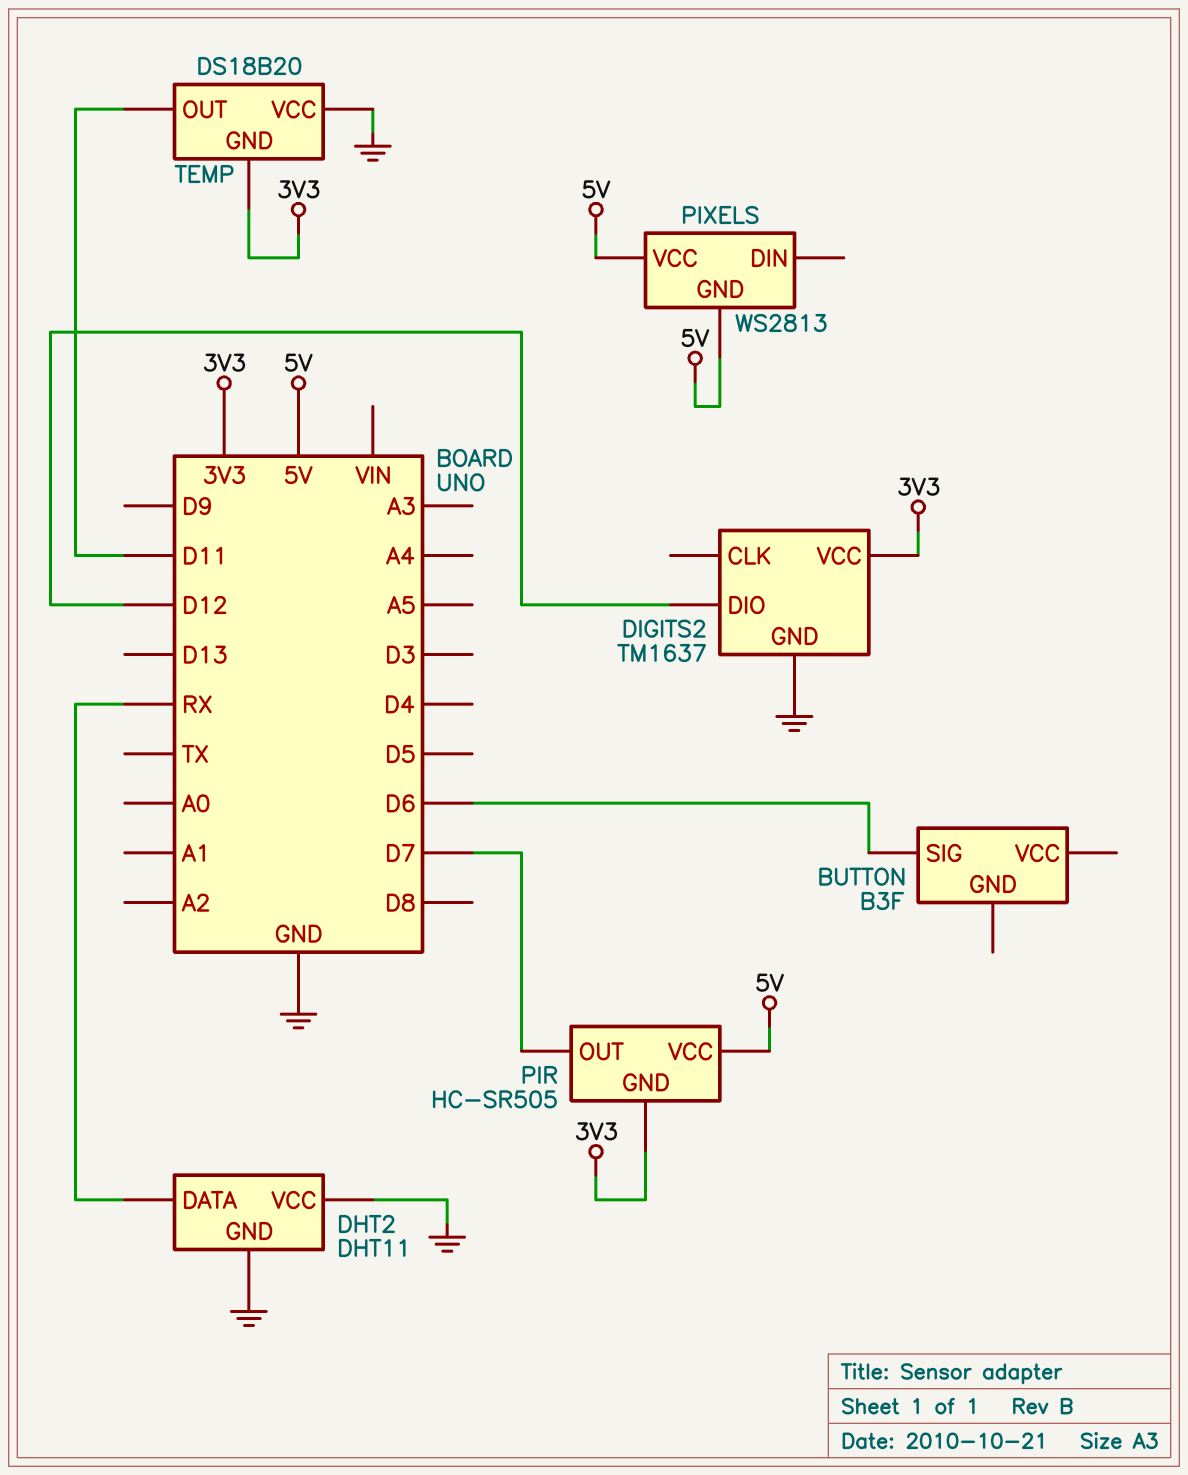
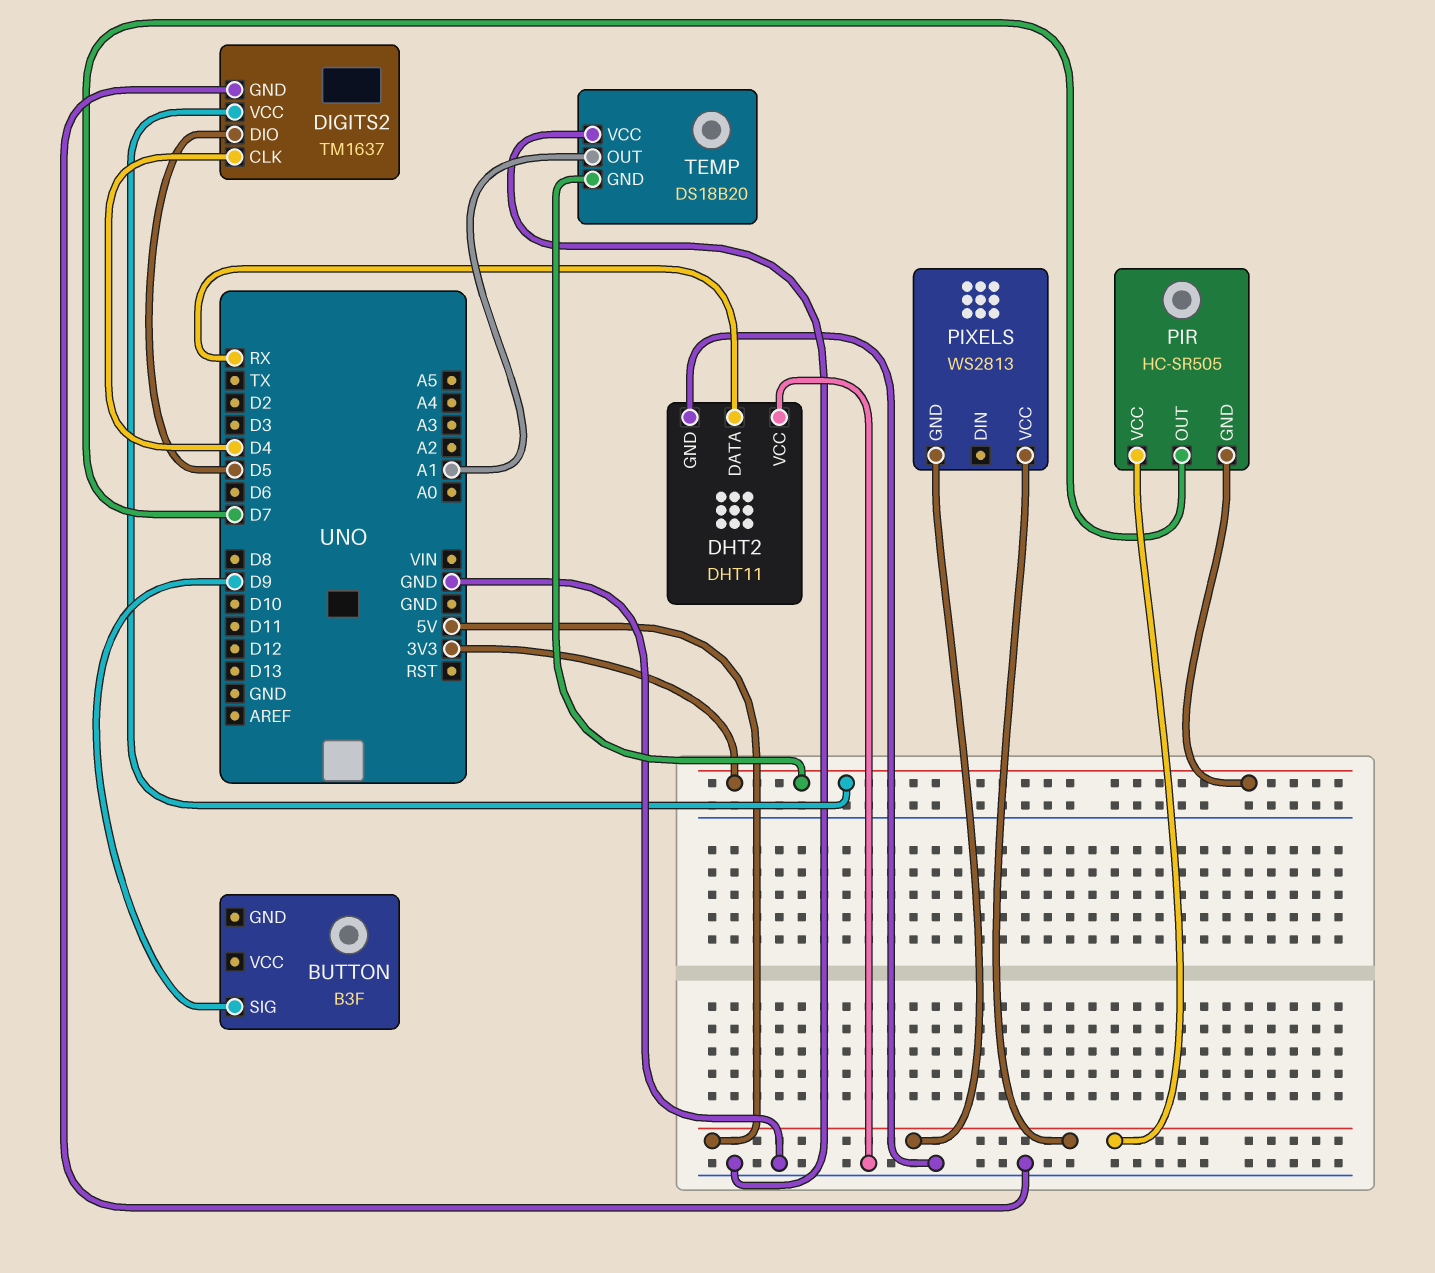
BUTTON pin SIG: D6 -> D9
DIGITS2 pin CLK: none -> D4
DIGITS2 pin DIO: D12 -> D5
TEMP pin OUT: D11 -> A1

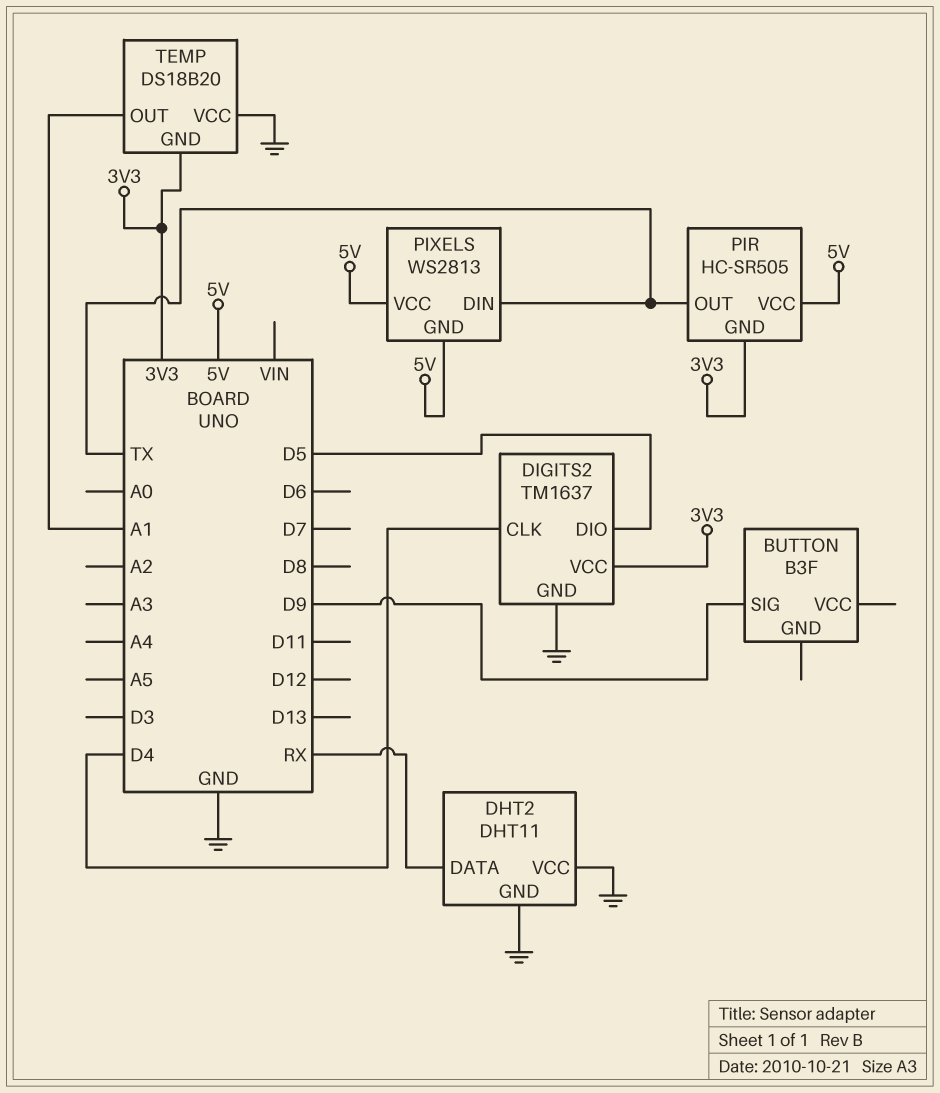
PIR pin OUT: D7 -> TX
PIXELS pin DIN: none -> TX

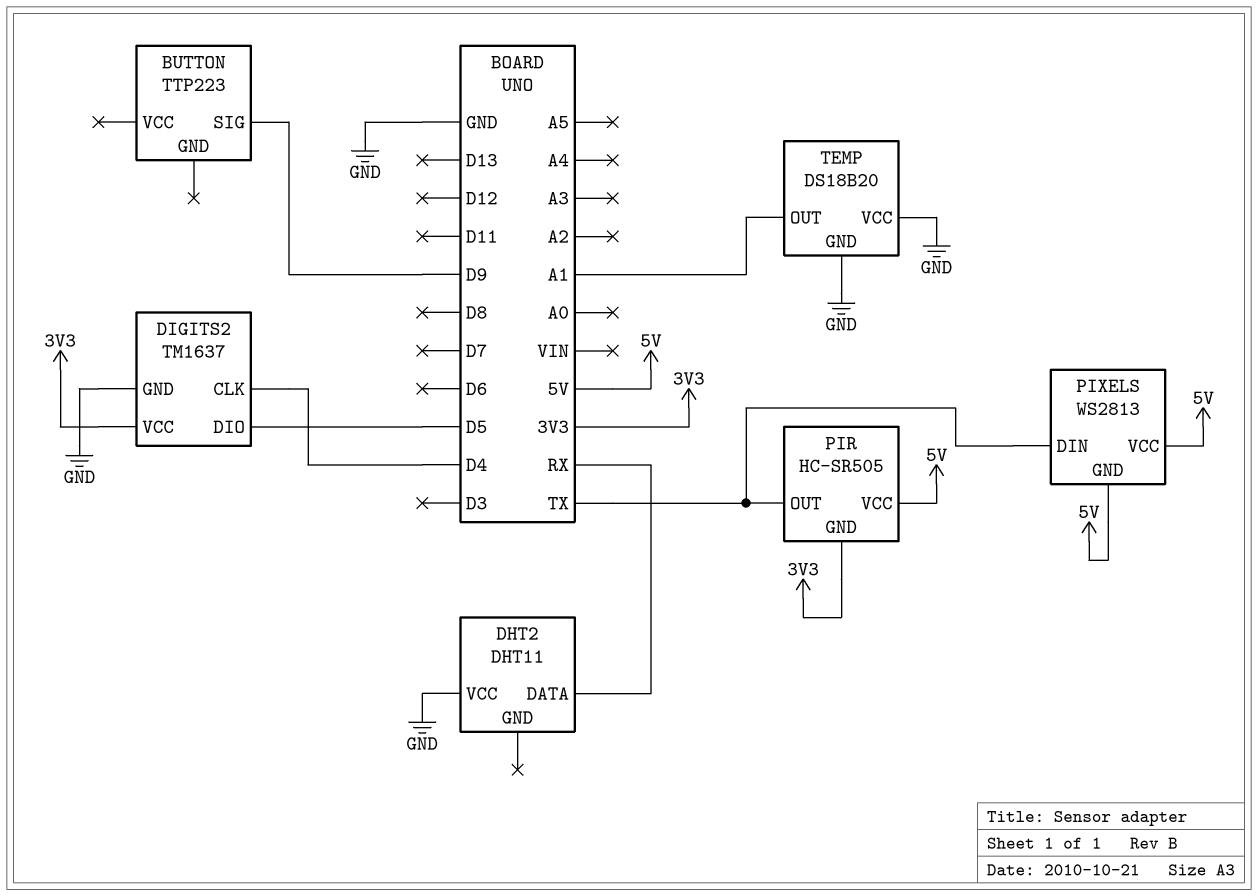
BUTTON: B3F -> TTP223
DHT2 pin GND: GND -> none
TEMP pin GND: 3V3 -> GND

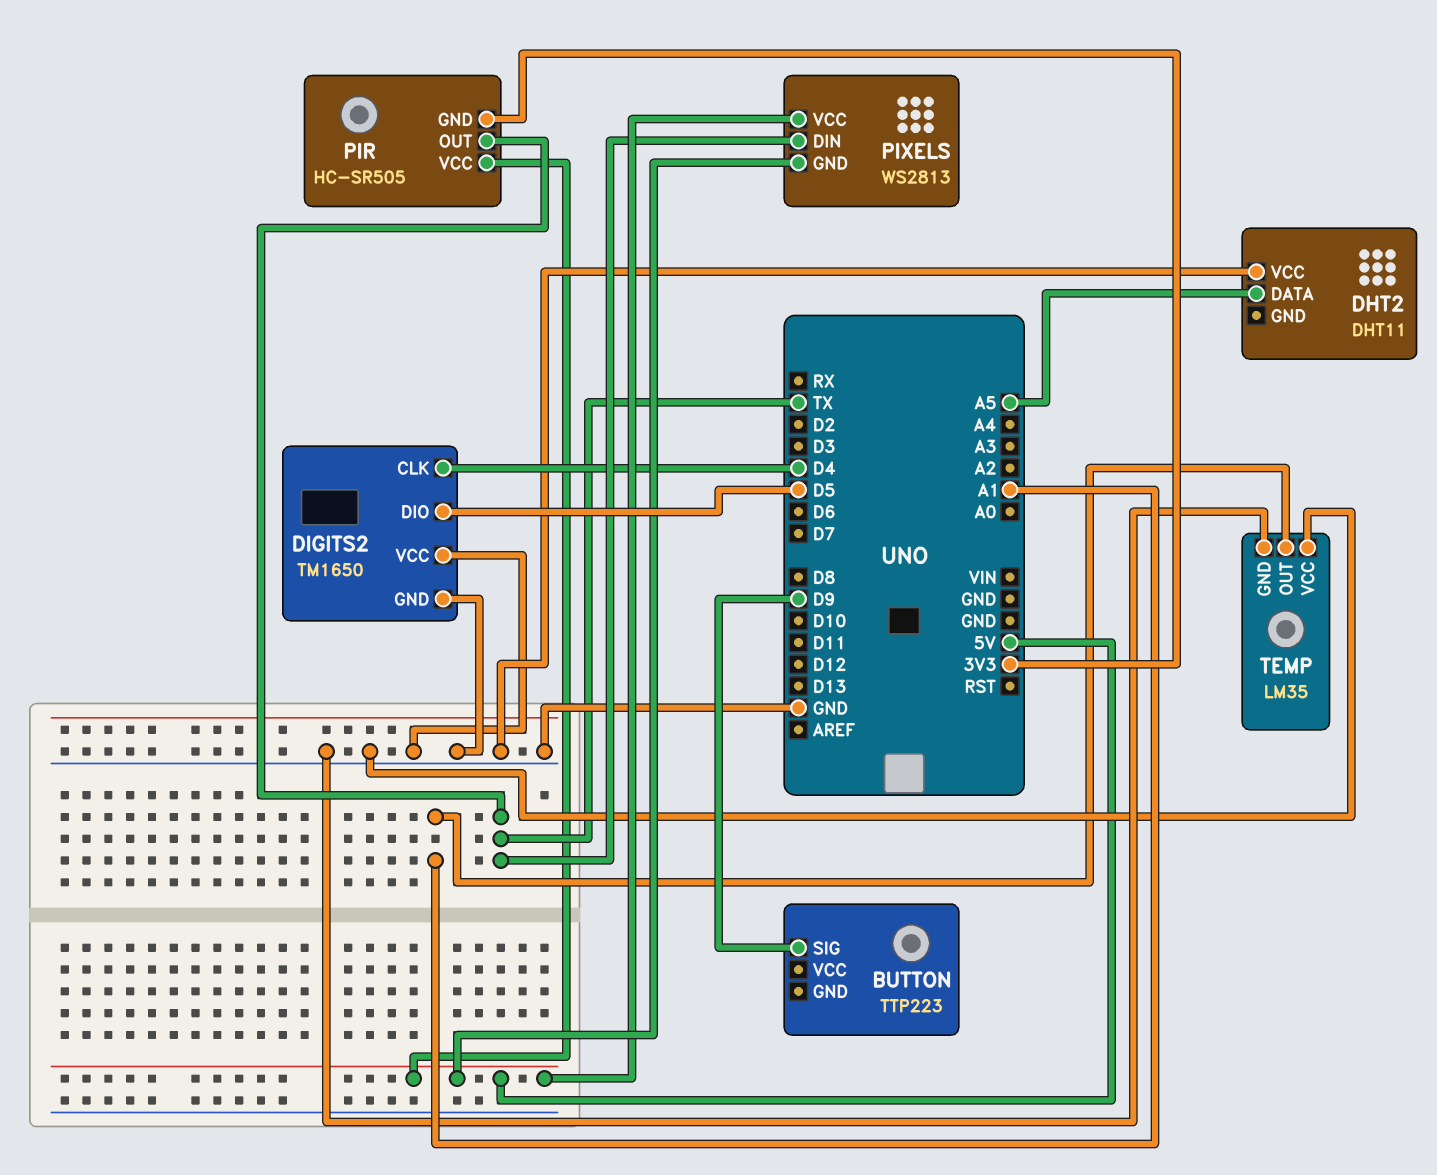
DHT2 pin DATA: RX -> A5
DIGITS2: TM1637 -> TM1650
DIGITS2 pin VCC: 3V3 -> GND
TEMP: DS18B20 -> LM35

